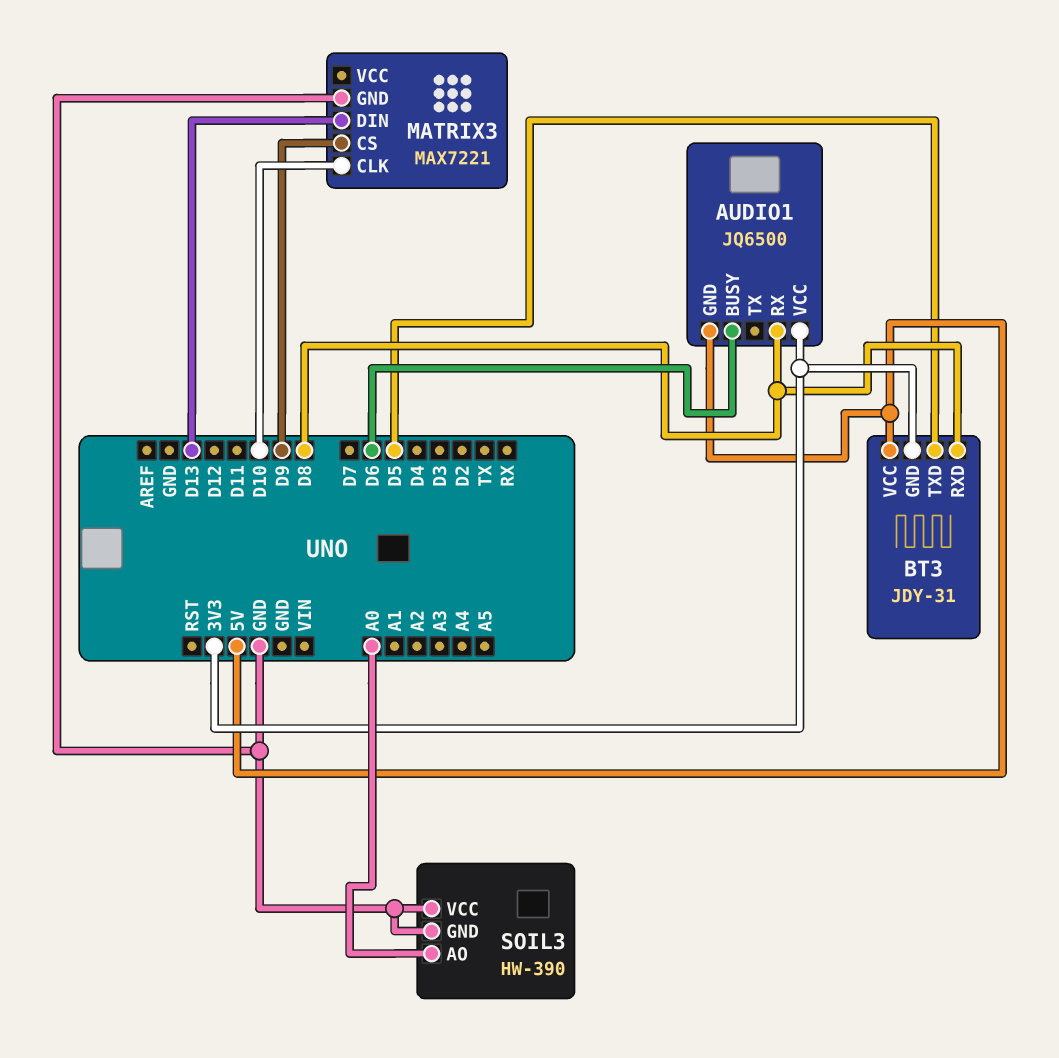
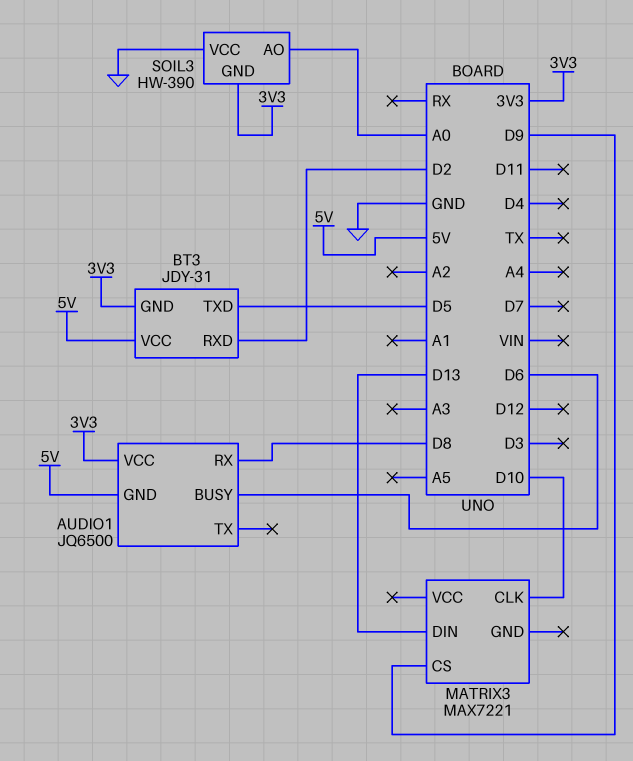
BT3 pin RXD: D8 -> D2
MATRIX3 pin GND: GND -> none
SOIL3 pin GND: GND -> 3V3

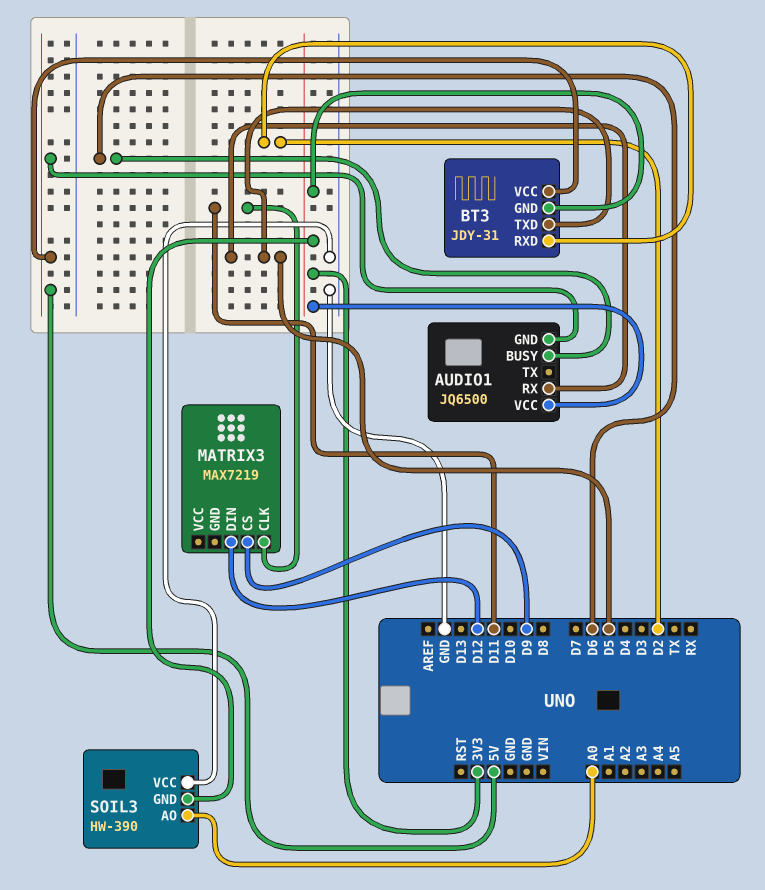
AUDIO1 pin RX: D8 -> D5
MATRIX3: MAX7221 -> MAX7219
MATRIX3 pin CLK: D10 -> D11
MATRIX3 pin DIN: D13 -> D12

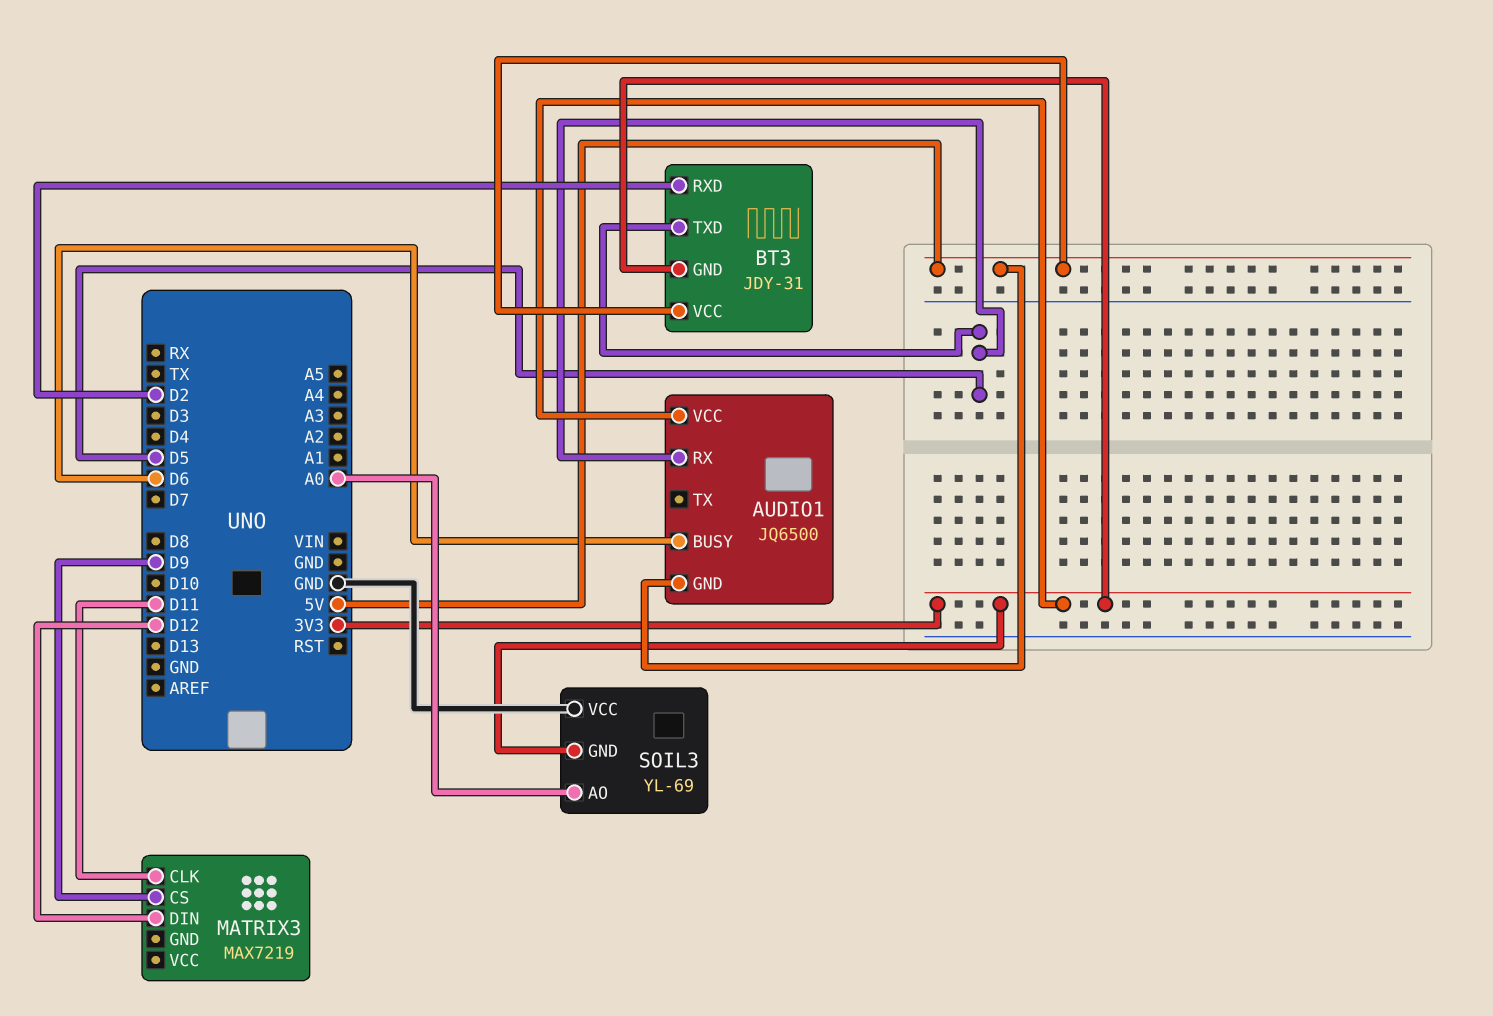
SOIL3: HW-390 -> YL-69

